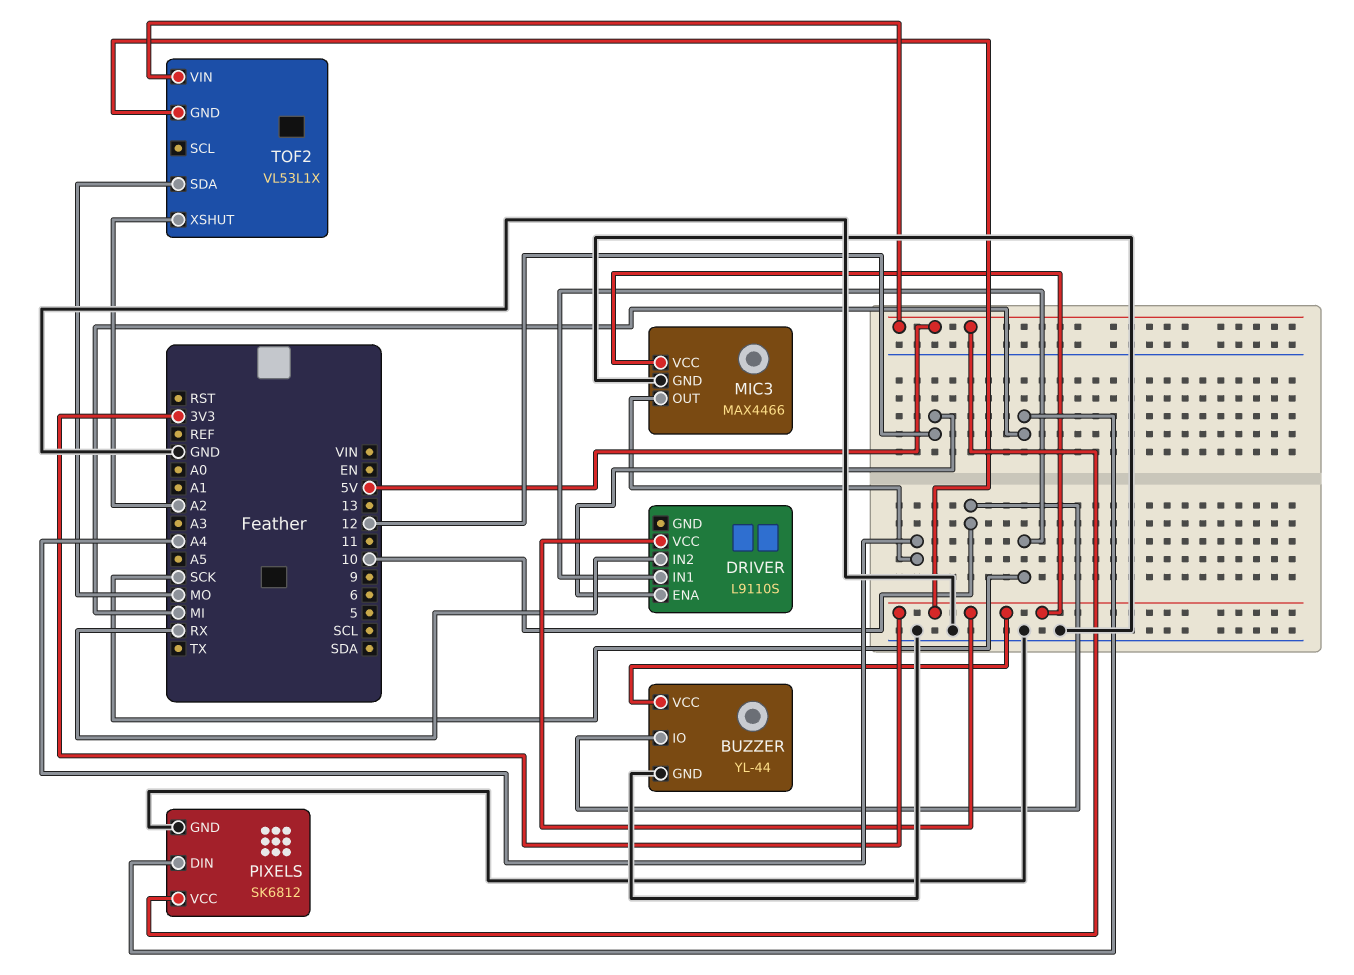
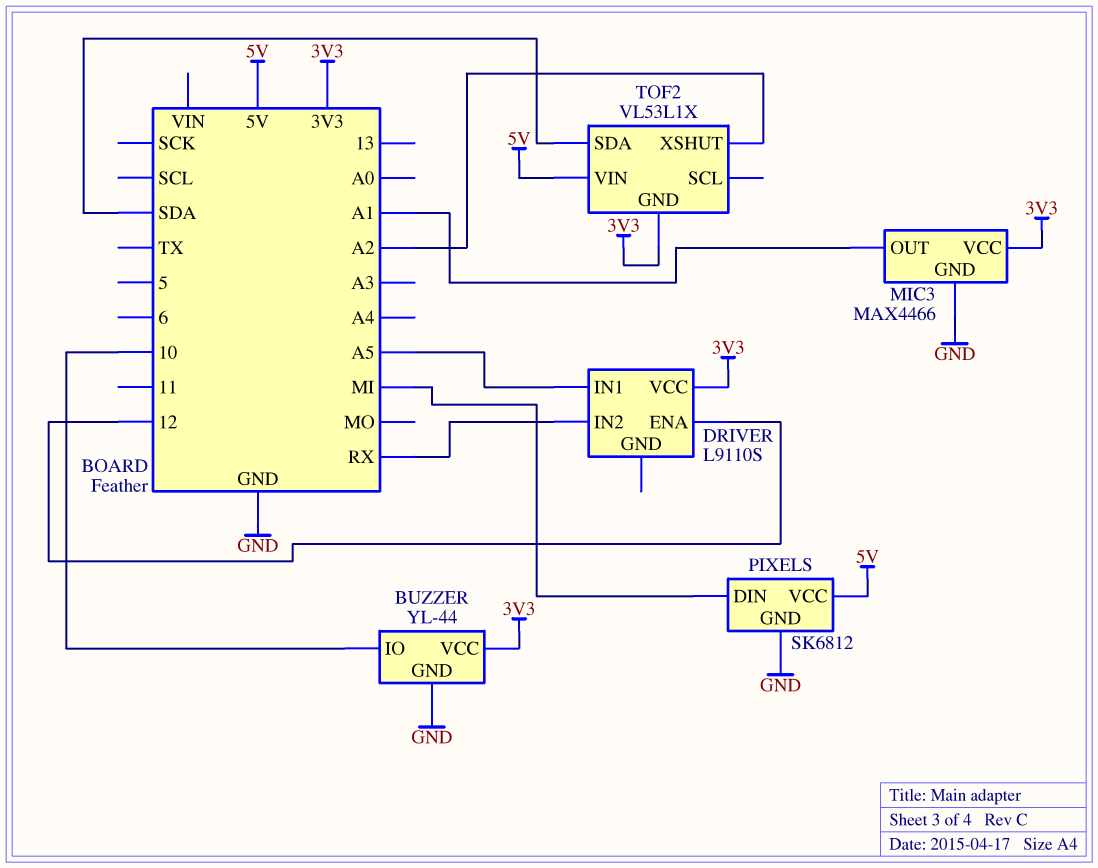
DRIVER pin IN1: SCK -> A5
MIC3 pin OUT: A4 -> A1
TOF2 pin SDA: MO -> SDA

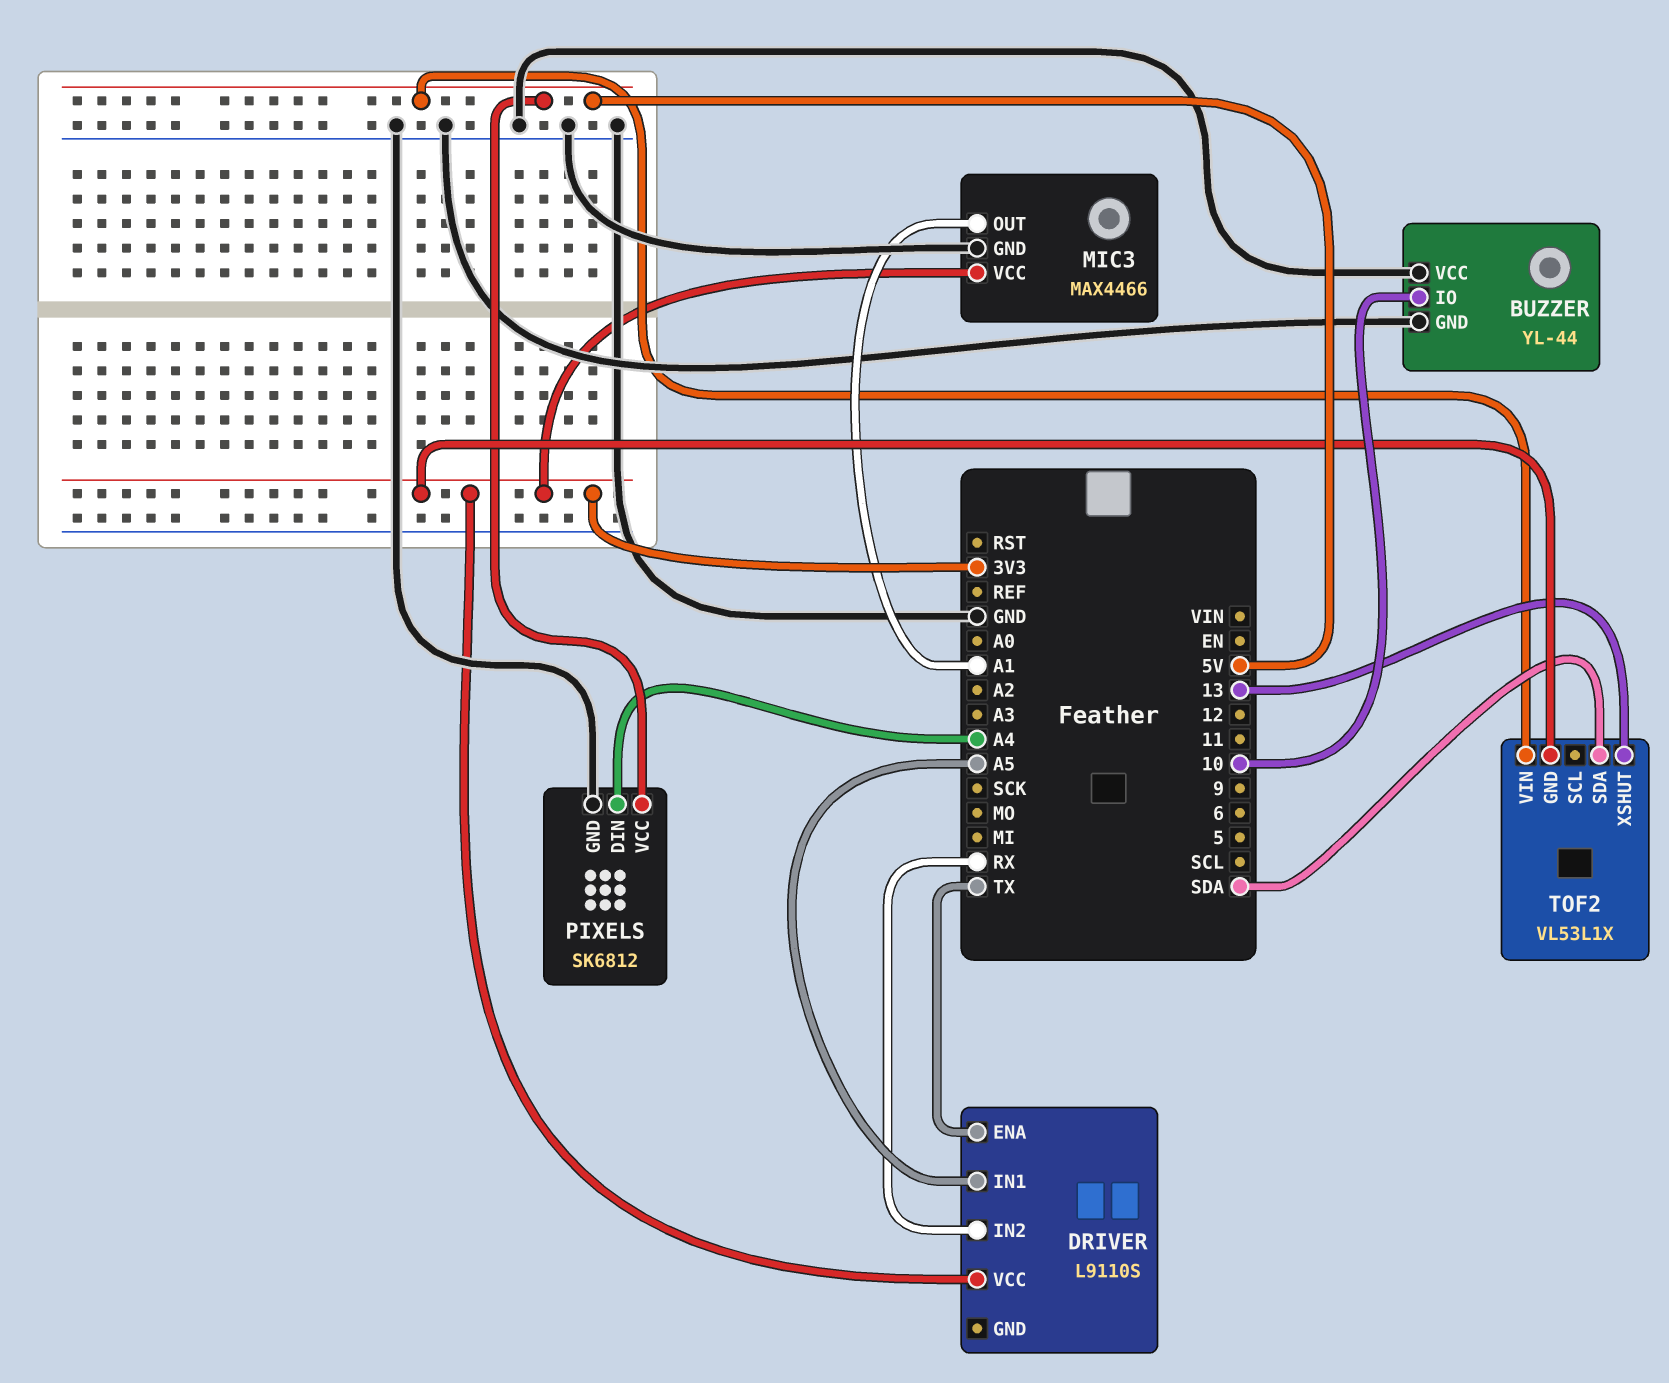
BUZZER pin VCC: 3V3 -> GND
DRIVER pin ENA: 12 -> TX
PIXELS pin DIN: MI -> A4
TOF2 pin XSHUT: A2 -> 13

